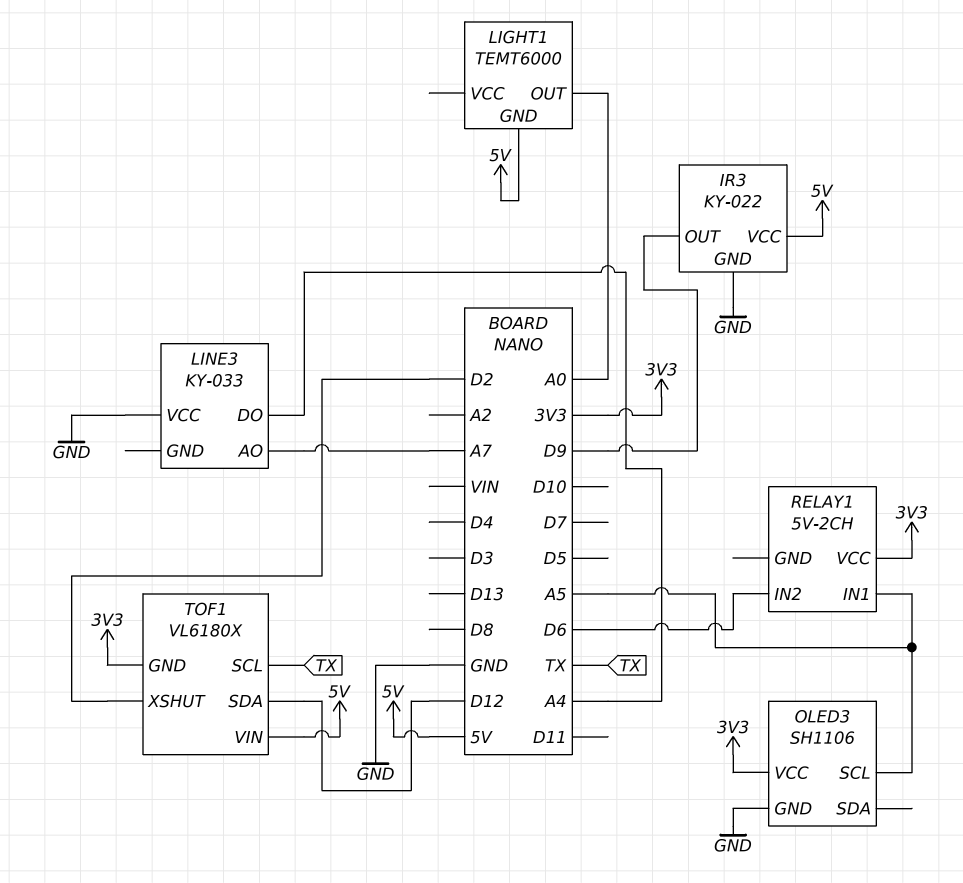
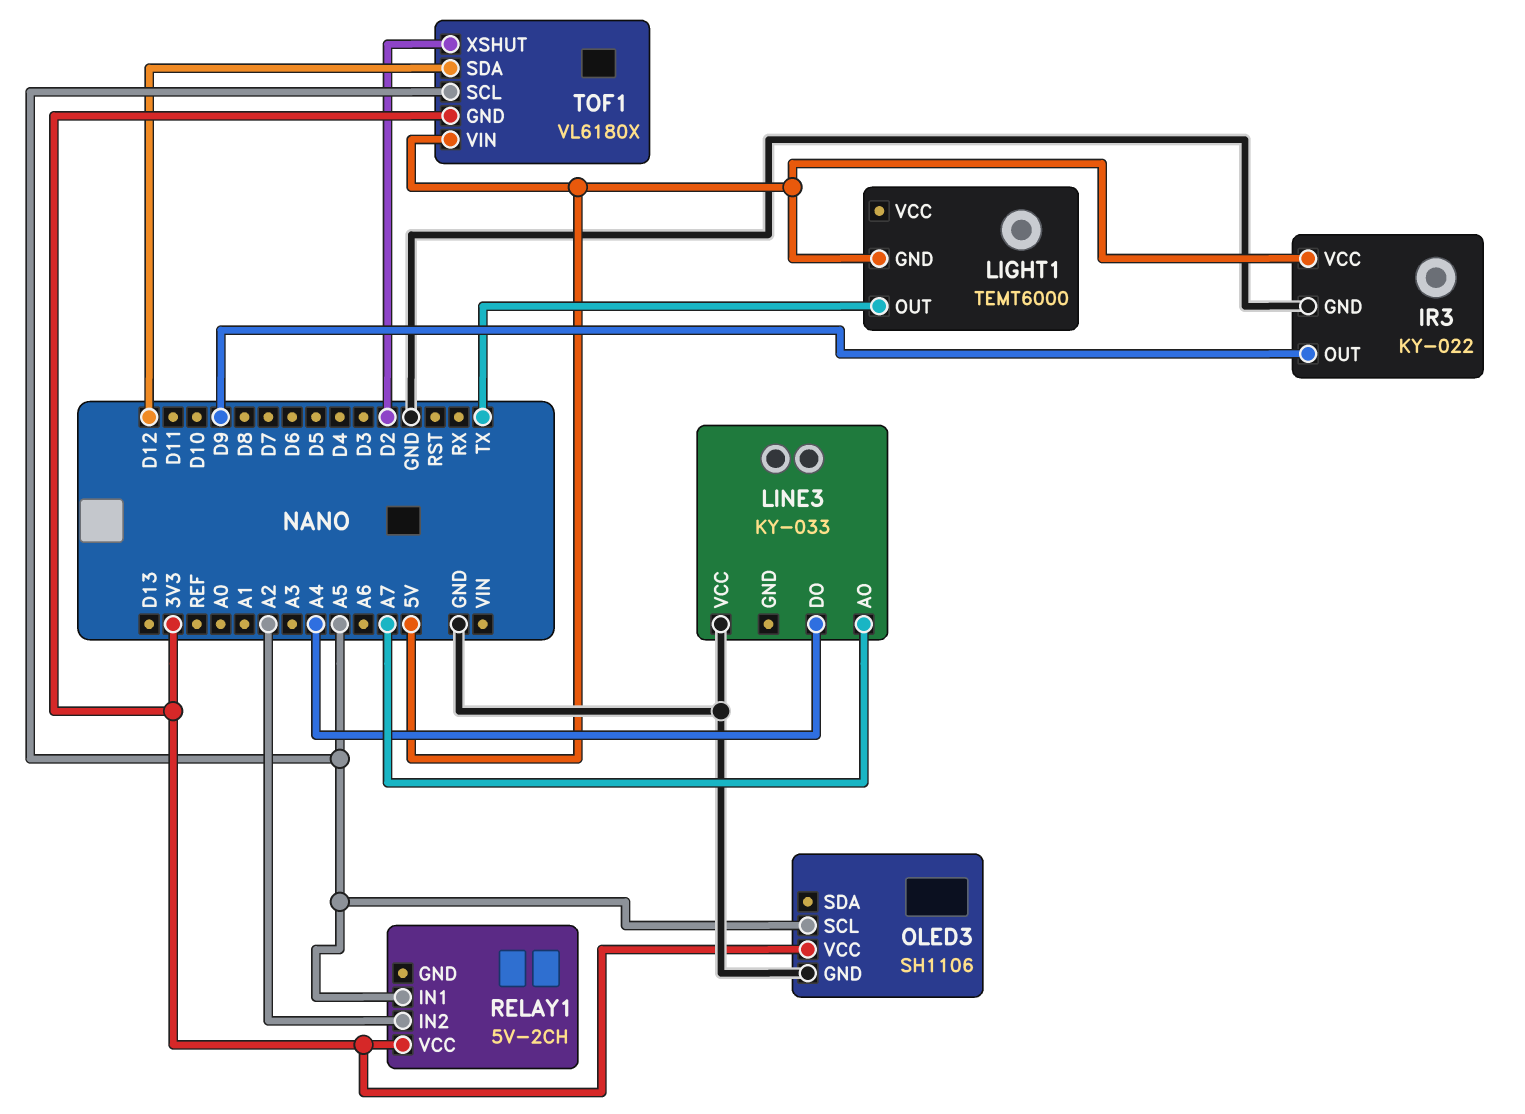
LIGHT1 pin OUT: A0 -> TX
RELAY1 pin IN2: D6 -> A2
TOF1 pin SCL: TX -> A5

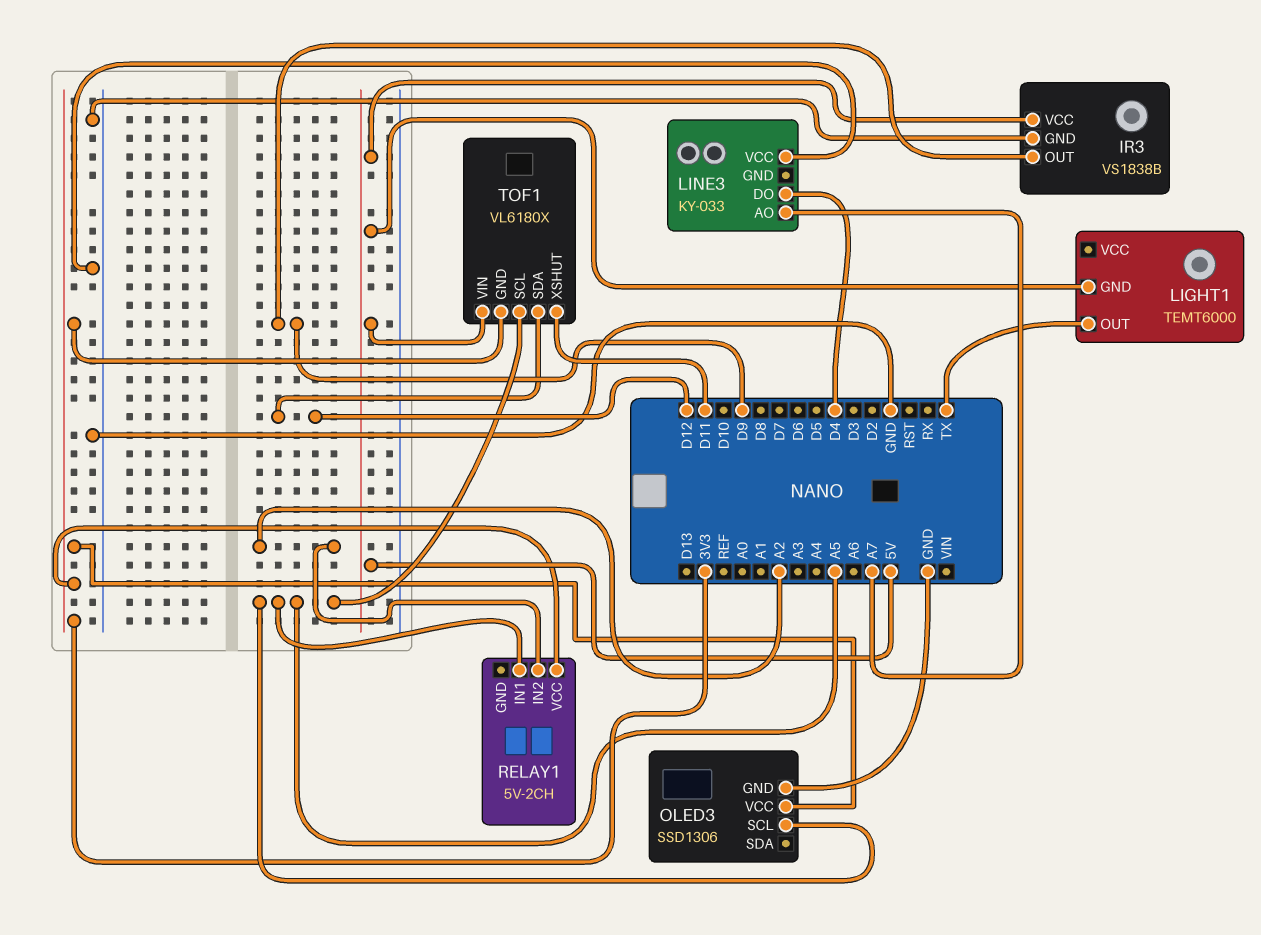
IR3: KY-022 -> VS1838B
LINE3 pin DO: A4 -> D4
OLED3: SH1106 -> SSD1306
TOF1 pin XSHUT: D2 -> D11

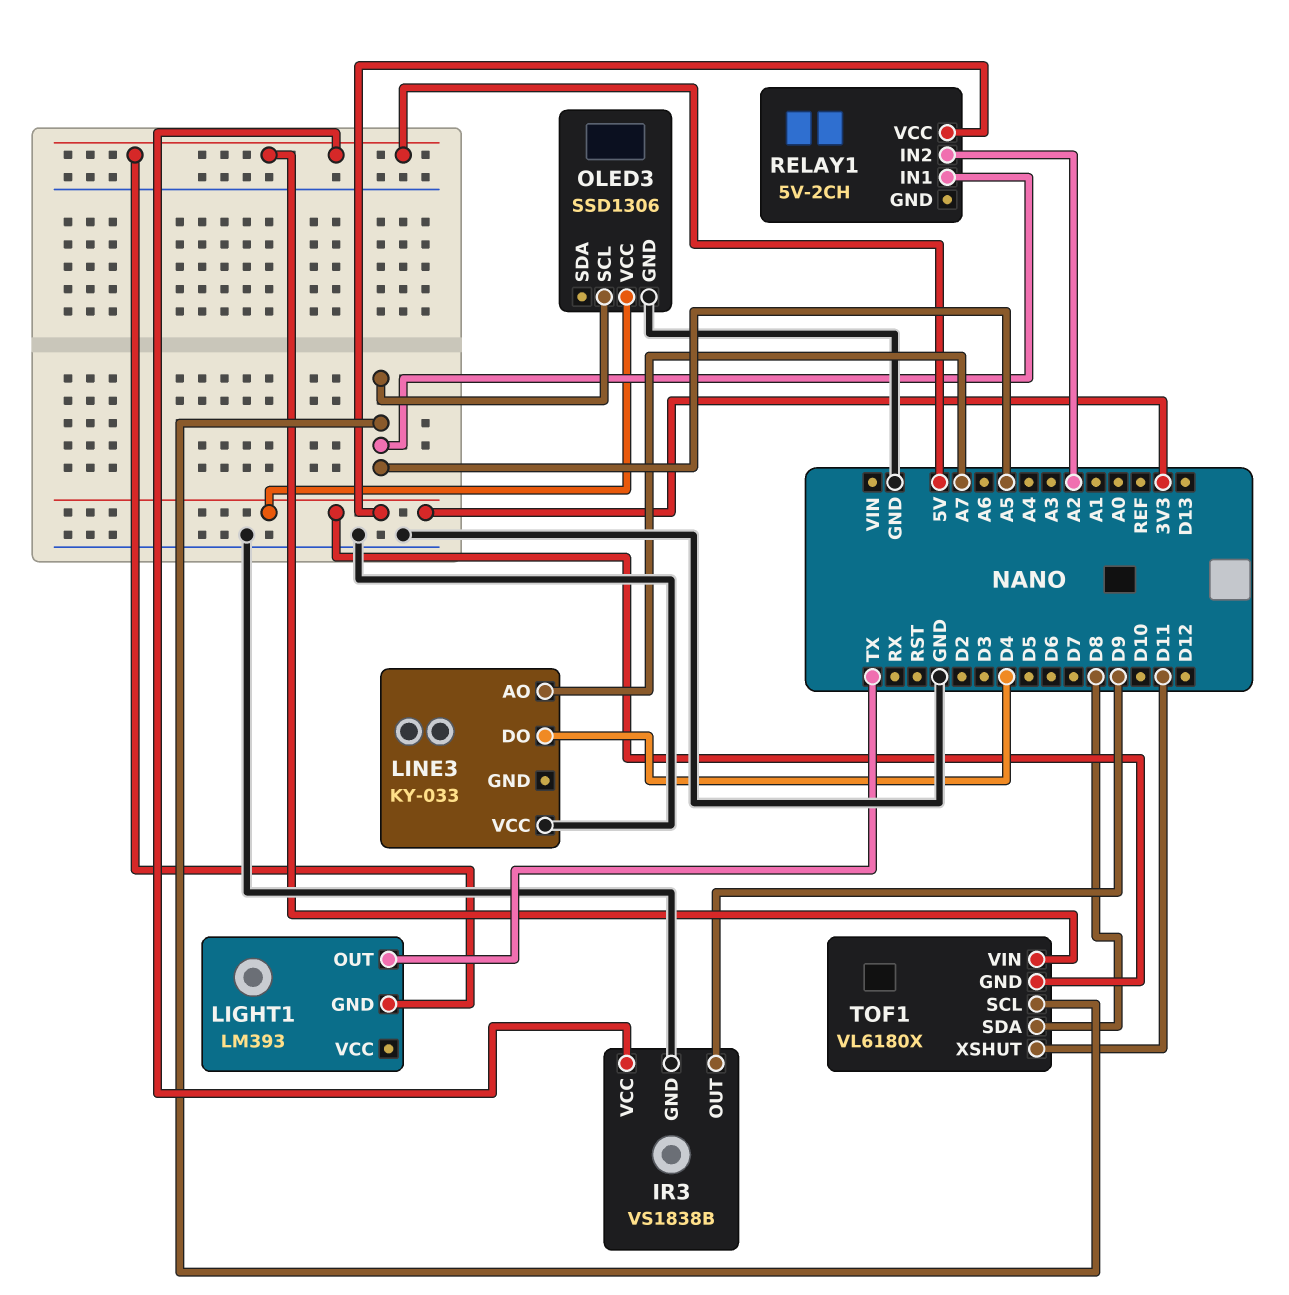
LIGHT1: TEMT6000 -> LM393
TOF1 pin SDA: D12 -> D8

